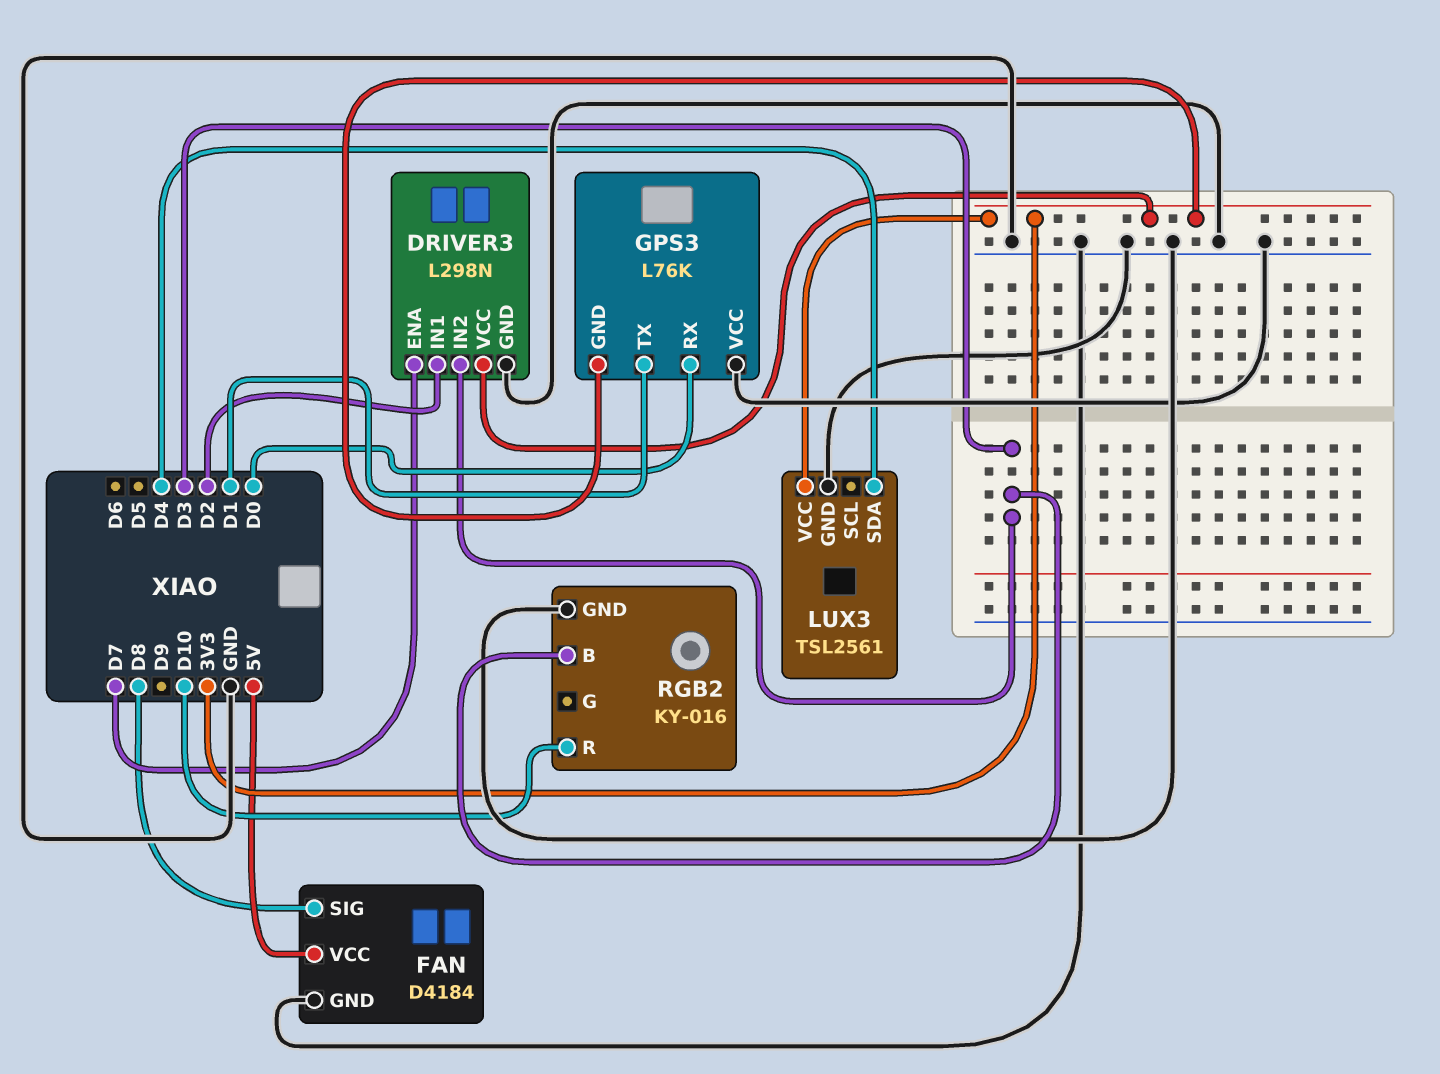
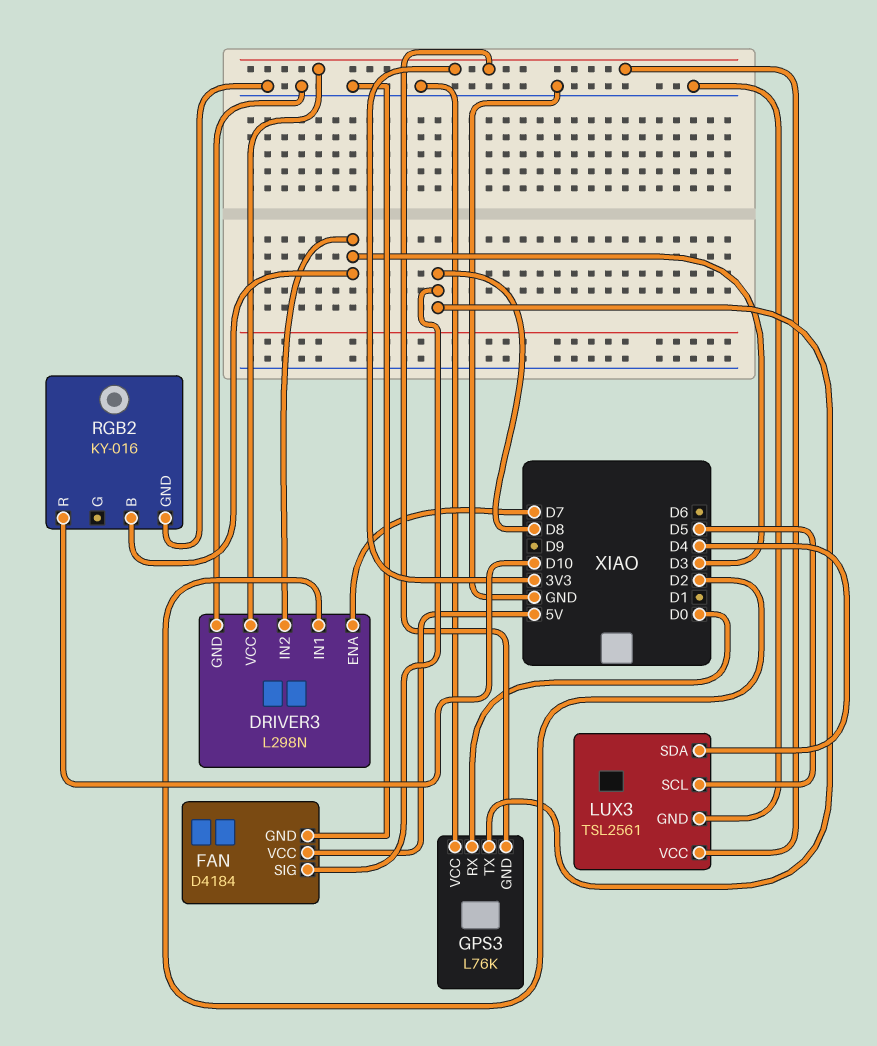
GPS3 pin TX: D1 -> D8
LUX3 pin SCL: none -> D5

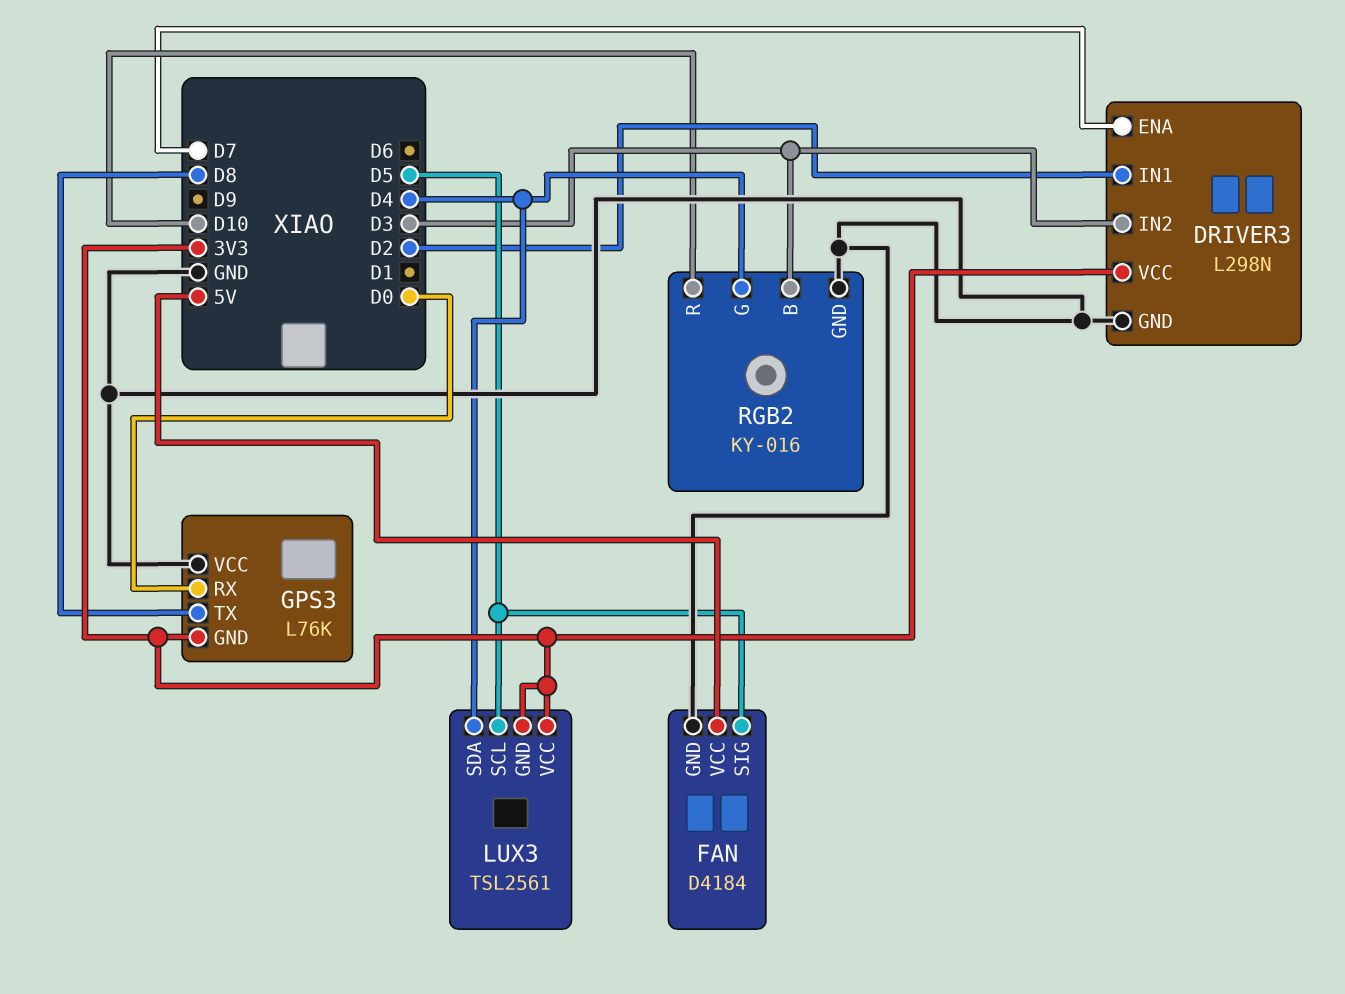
FAN pin SIG: D8 -> D5
LUX3 pin GND: GND -> 3V3
RGB2 pin G: none -> D4

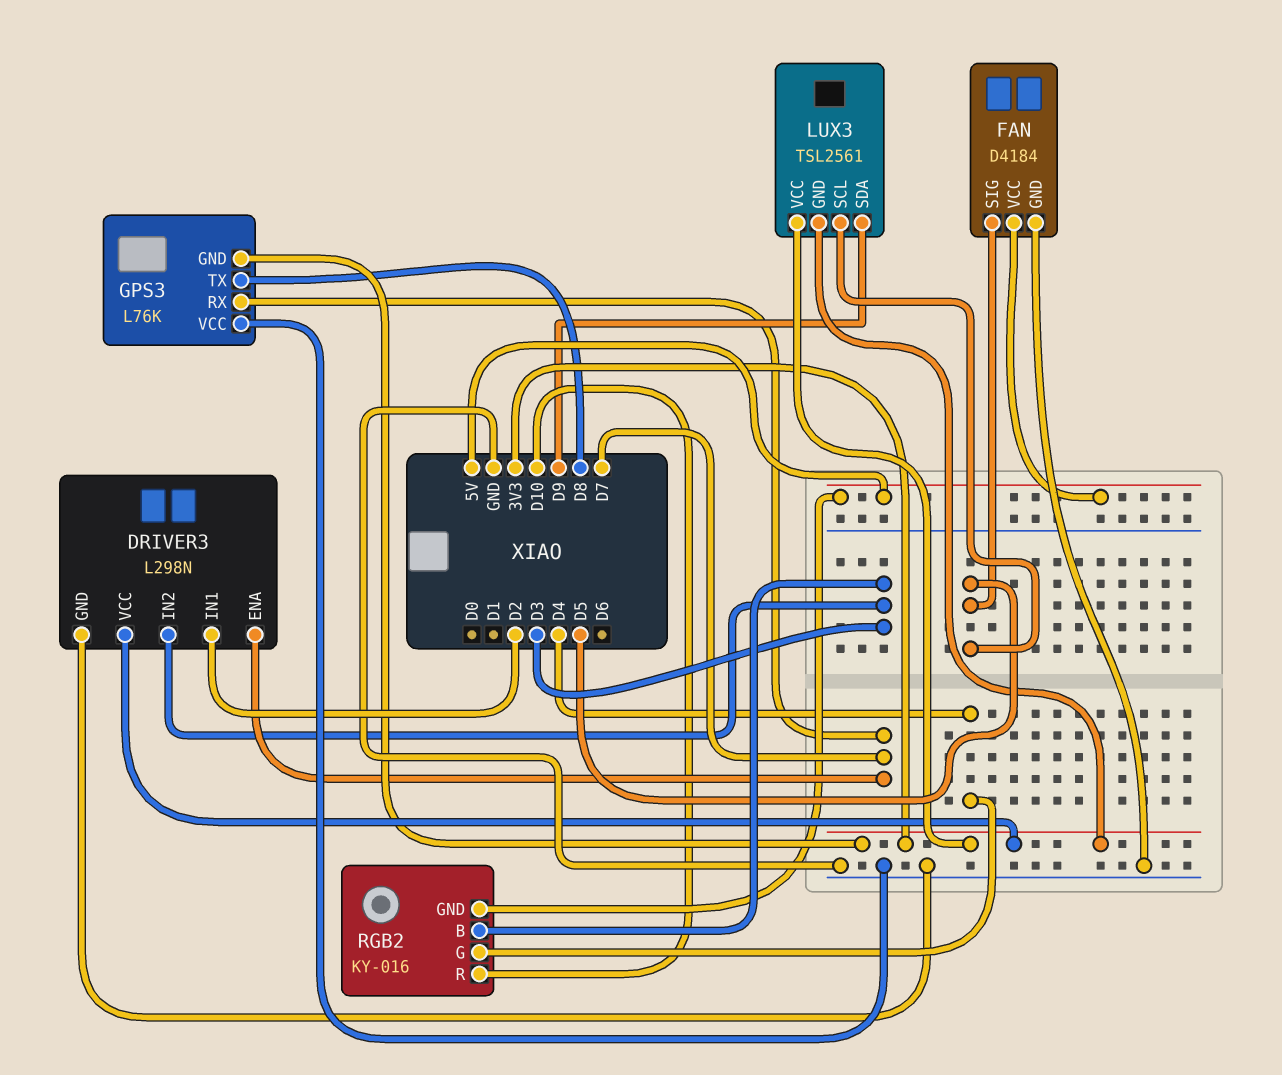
GPS3 pin RX: D0 -> D7
LUX3 pin SDA: D4 -> D9
RGB2 pin GND: GND -> 5V

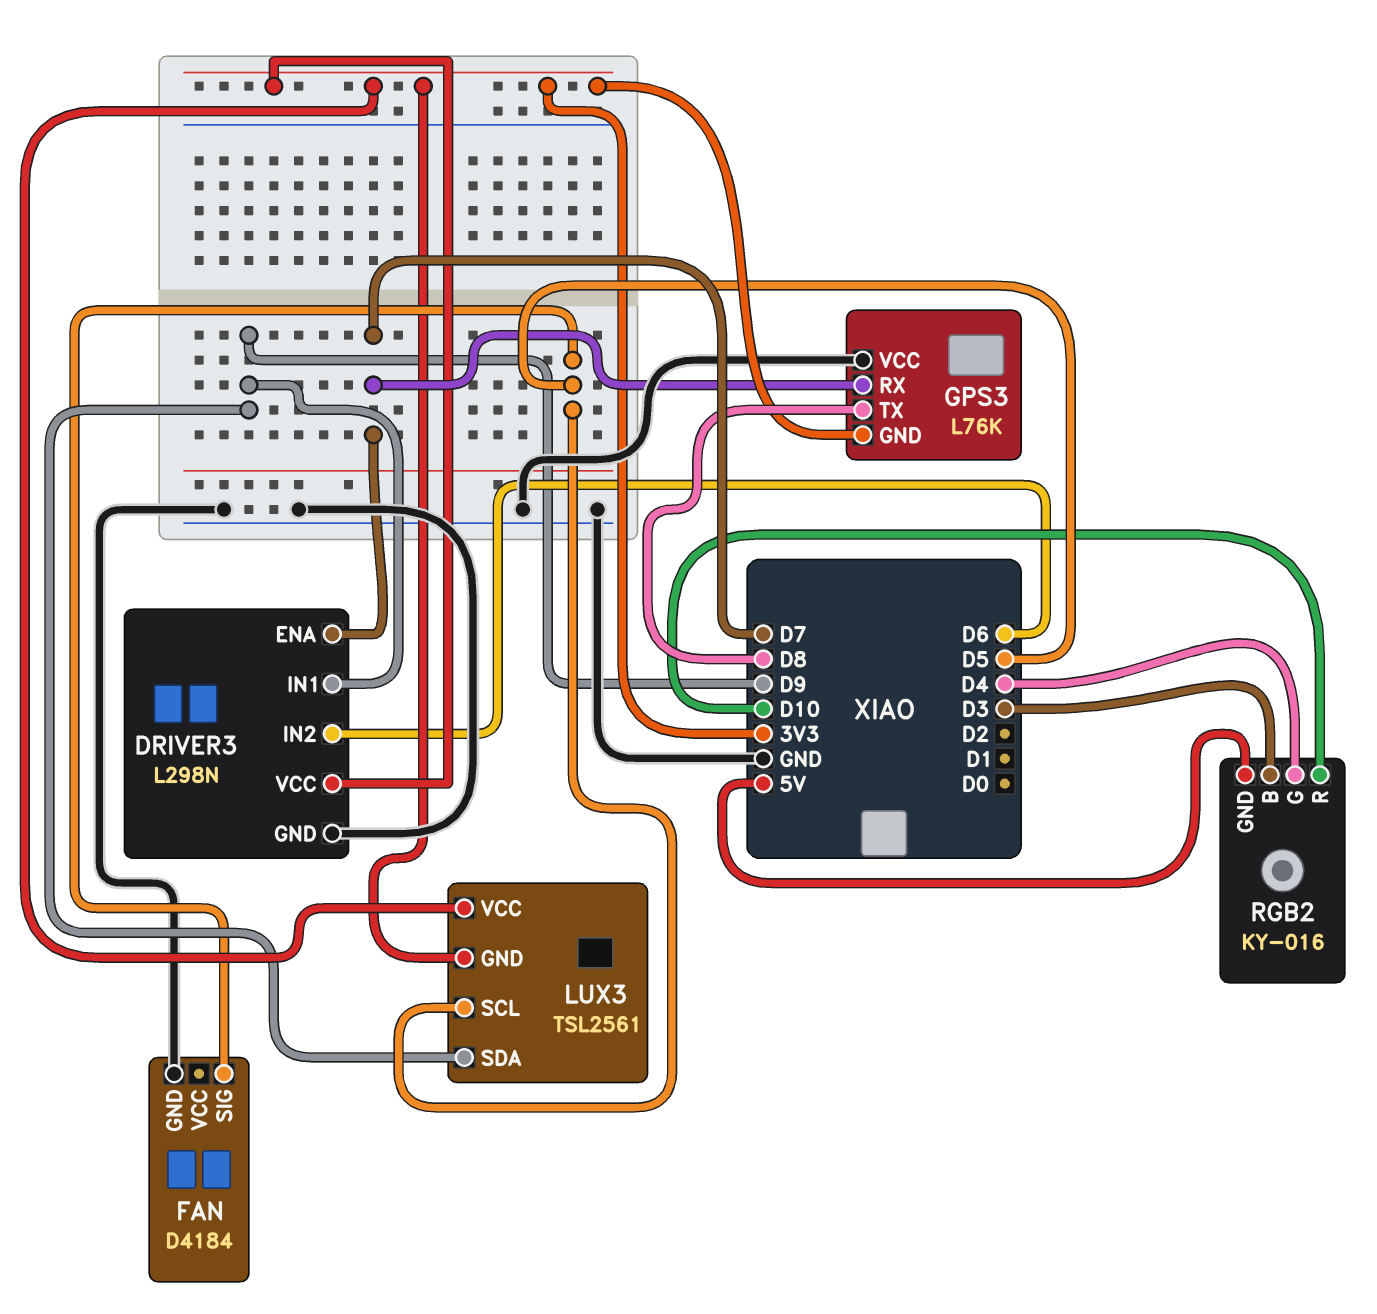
DRIVER3 pin IN1: D2 -> D9
DRIVER3 pin IN2: D3 -> D6
FAN pin VCC: 5V -> none

